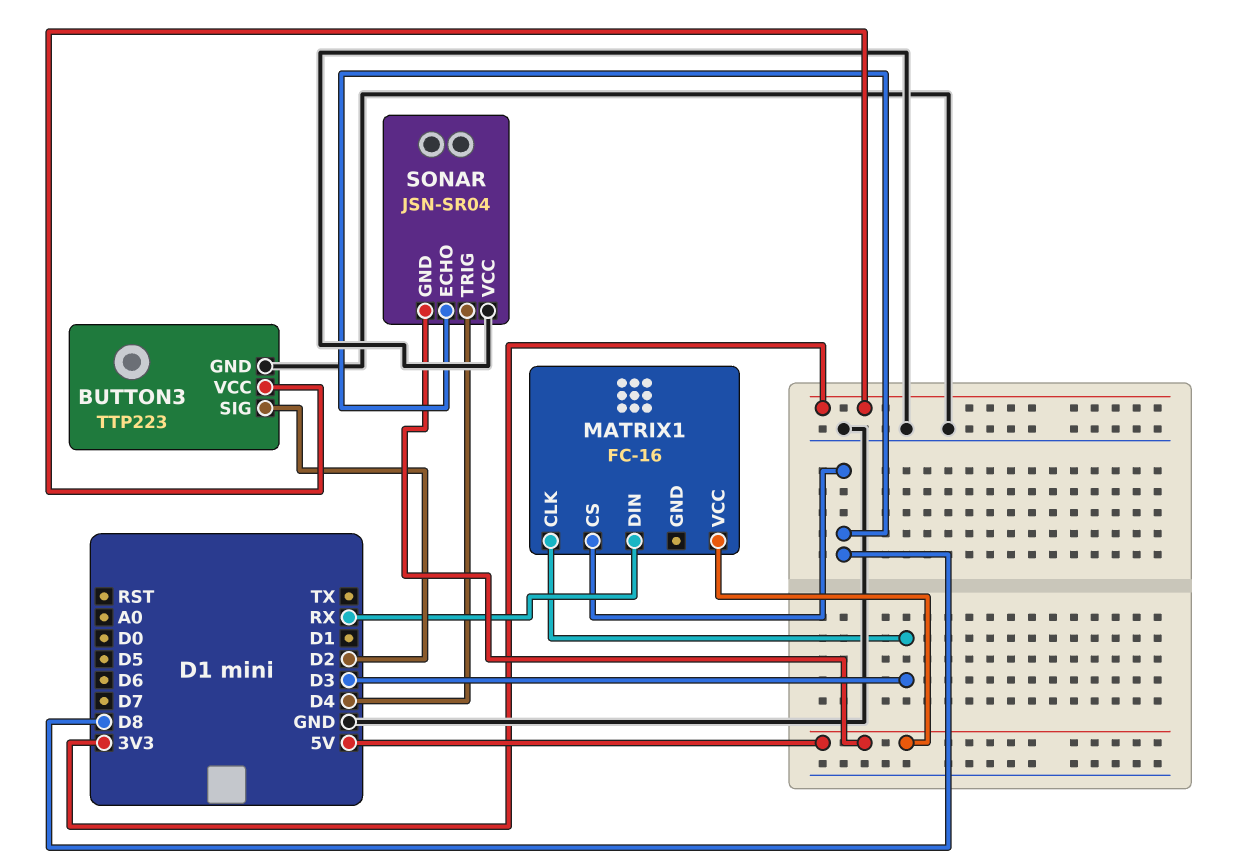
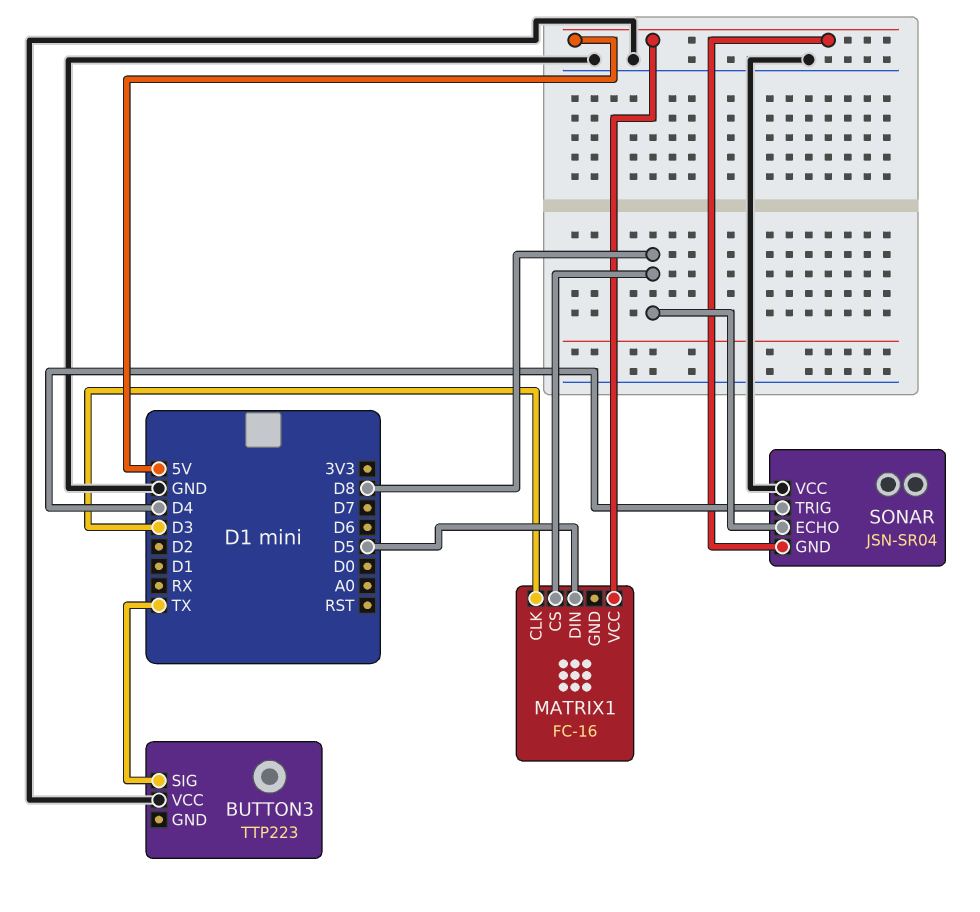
BUTTON3 pin GND: GND -> none
BUTTON3 pin SIG: D2 -> TX
BUTTON3 pin VCC: 3V3 -> GND
MATRIX1 pin DIN: RX -> D5

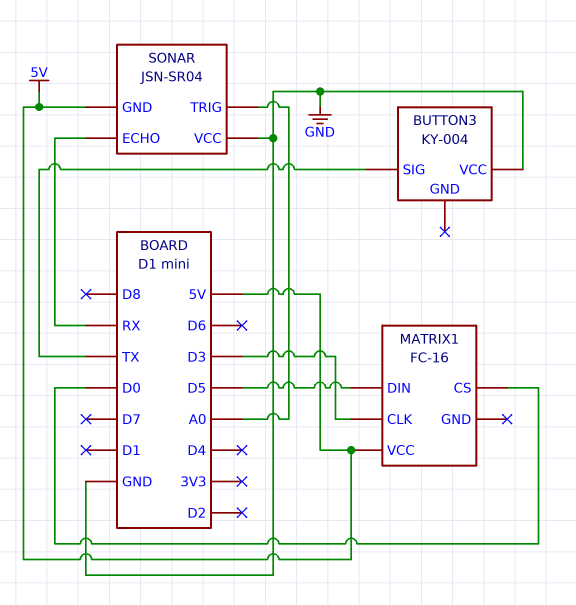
BUTTON3: TTP223 -> KY-004
MATRIX1 pin CS: D8 -> D0
SONAR pin ECHO: D8 -> RX
SONAR pin TRIG: D4 -> A0

